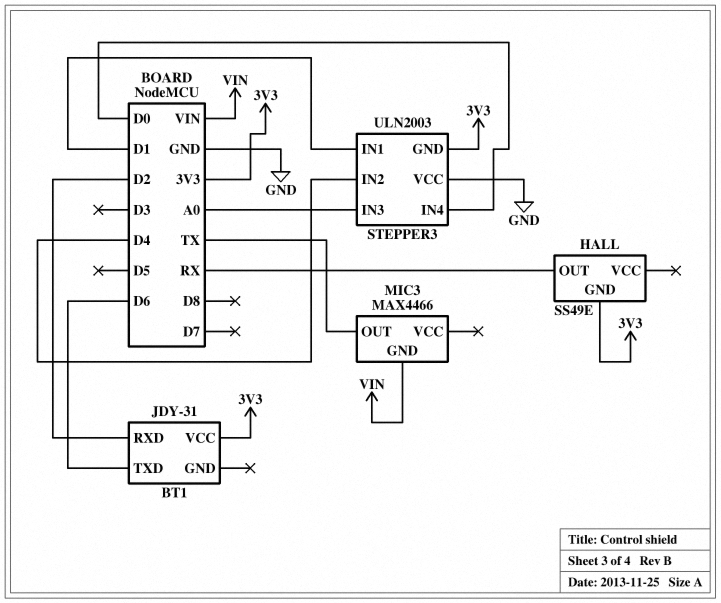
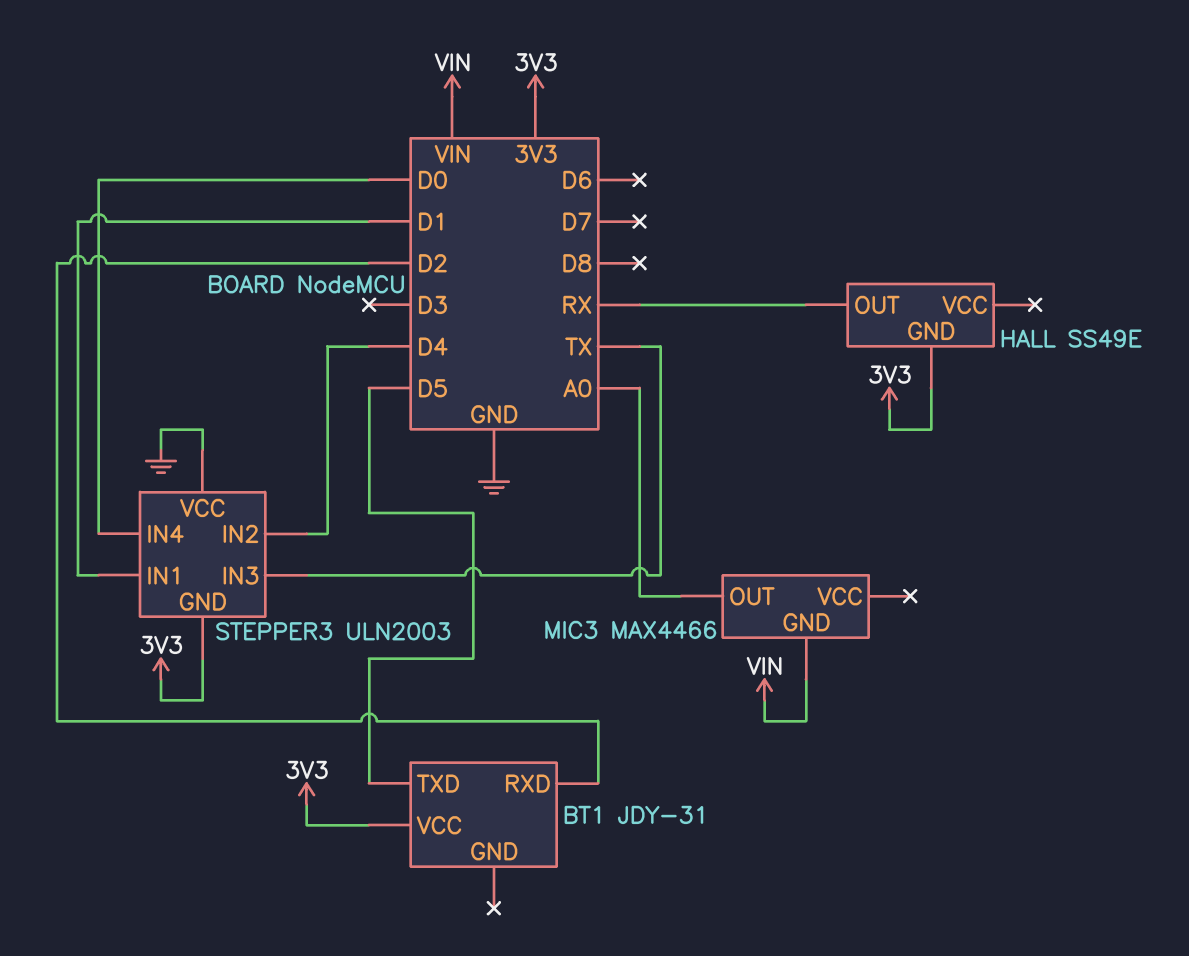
BT1 pin TXD: D6 -> D5
MIC3 pin OUT: TX -> A0
STEPPER3 pin IN3: A0 -> TX

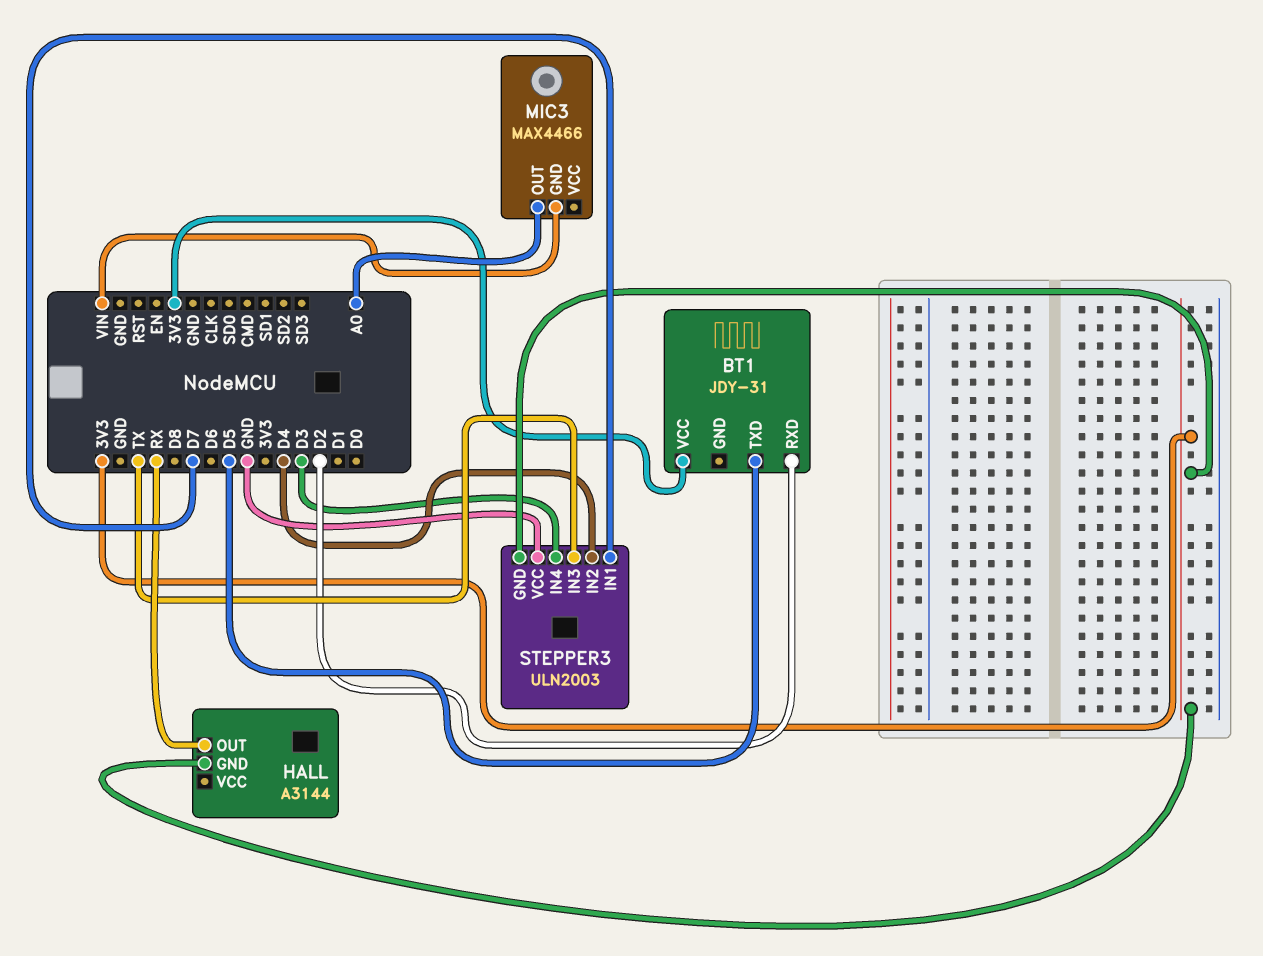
HALL: SS49E -> A3144
STEPPER3 pin IN1: D1 -> D7
STEPPER3 pin IN4: D0 -> D3

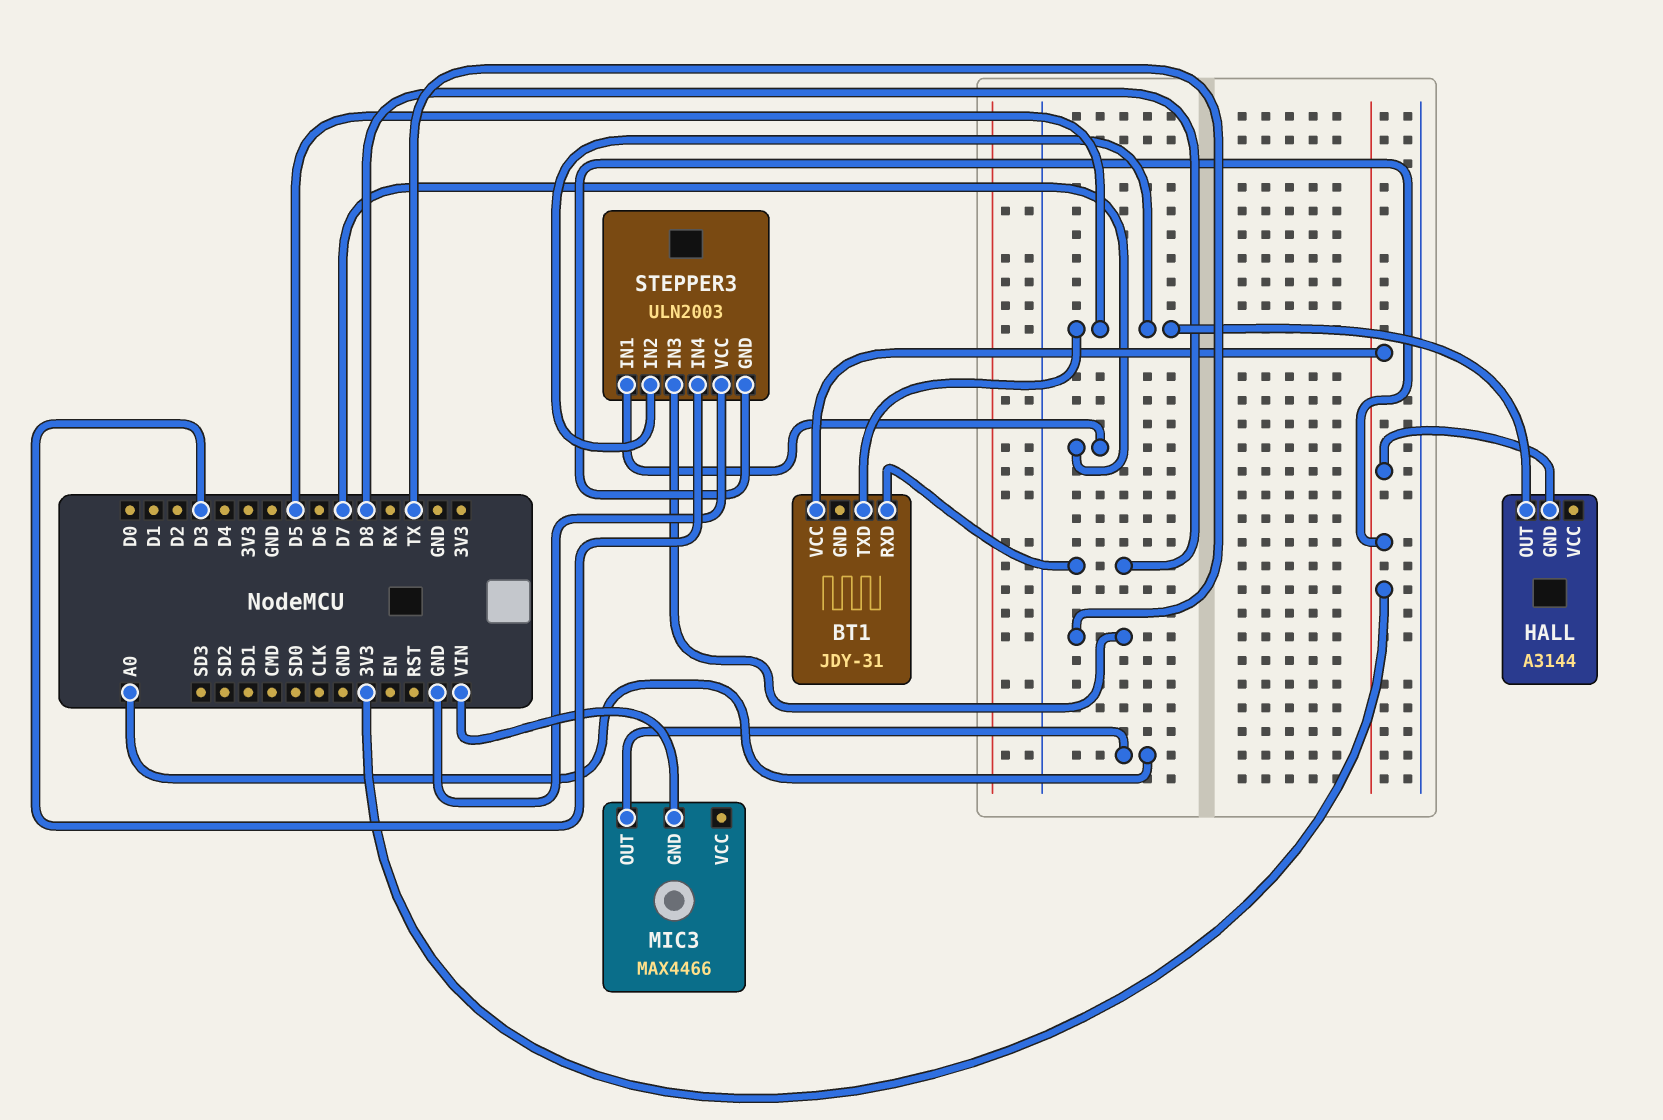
BT1 pin RXD: D2 -> D8
HALL pin OUT: RX -> D5
STEPPER3 pin IN2: D4 -> D5

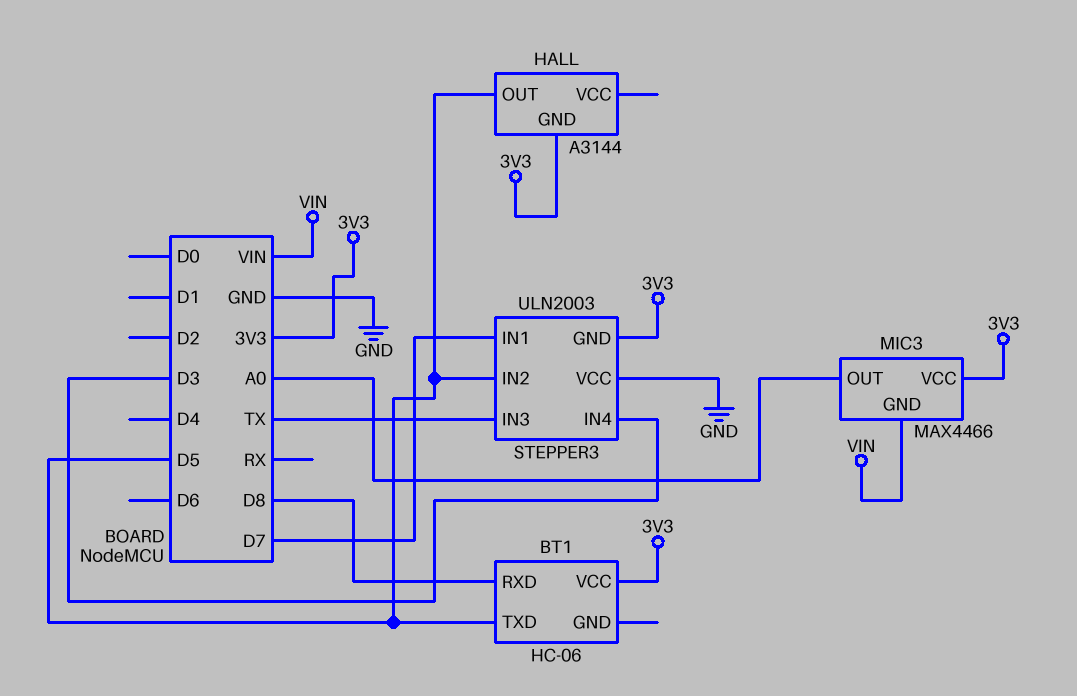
BT1: JDY-31 -> HC-06
MIC3 pin VCC: none -> 3V3

